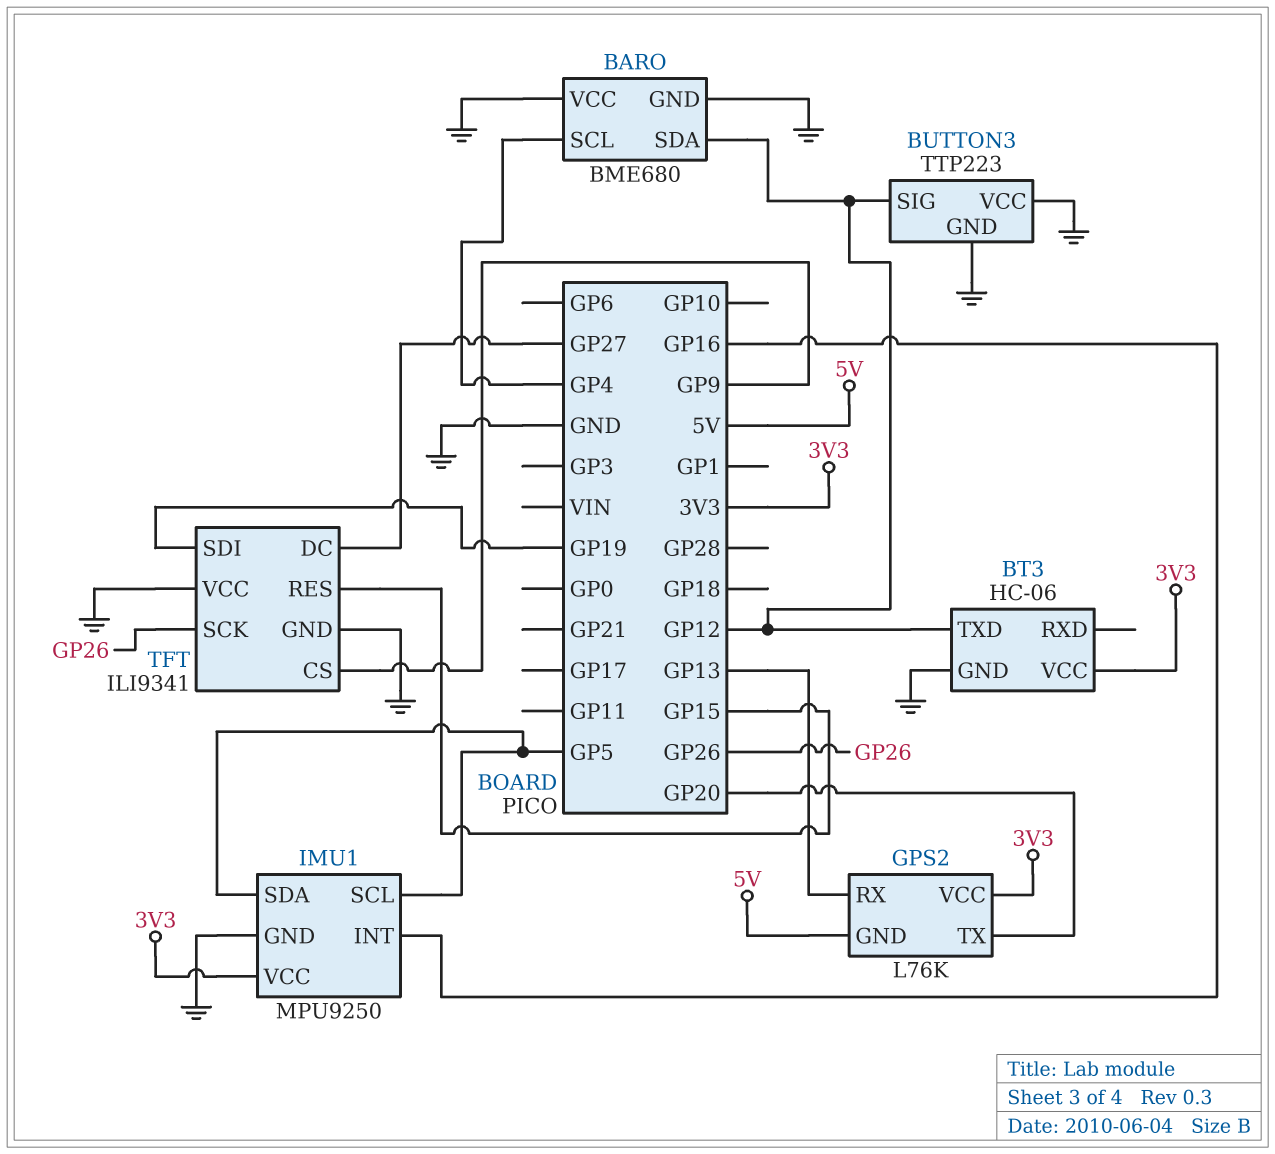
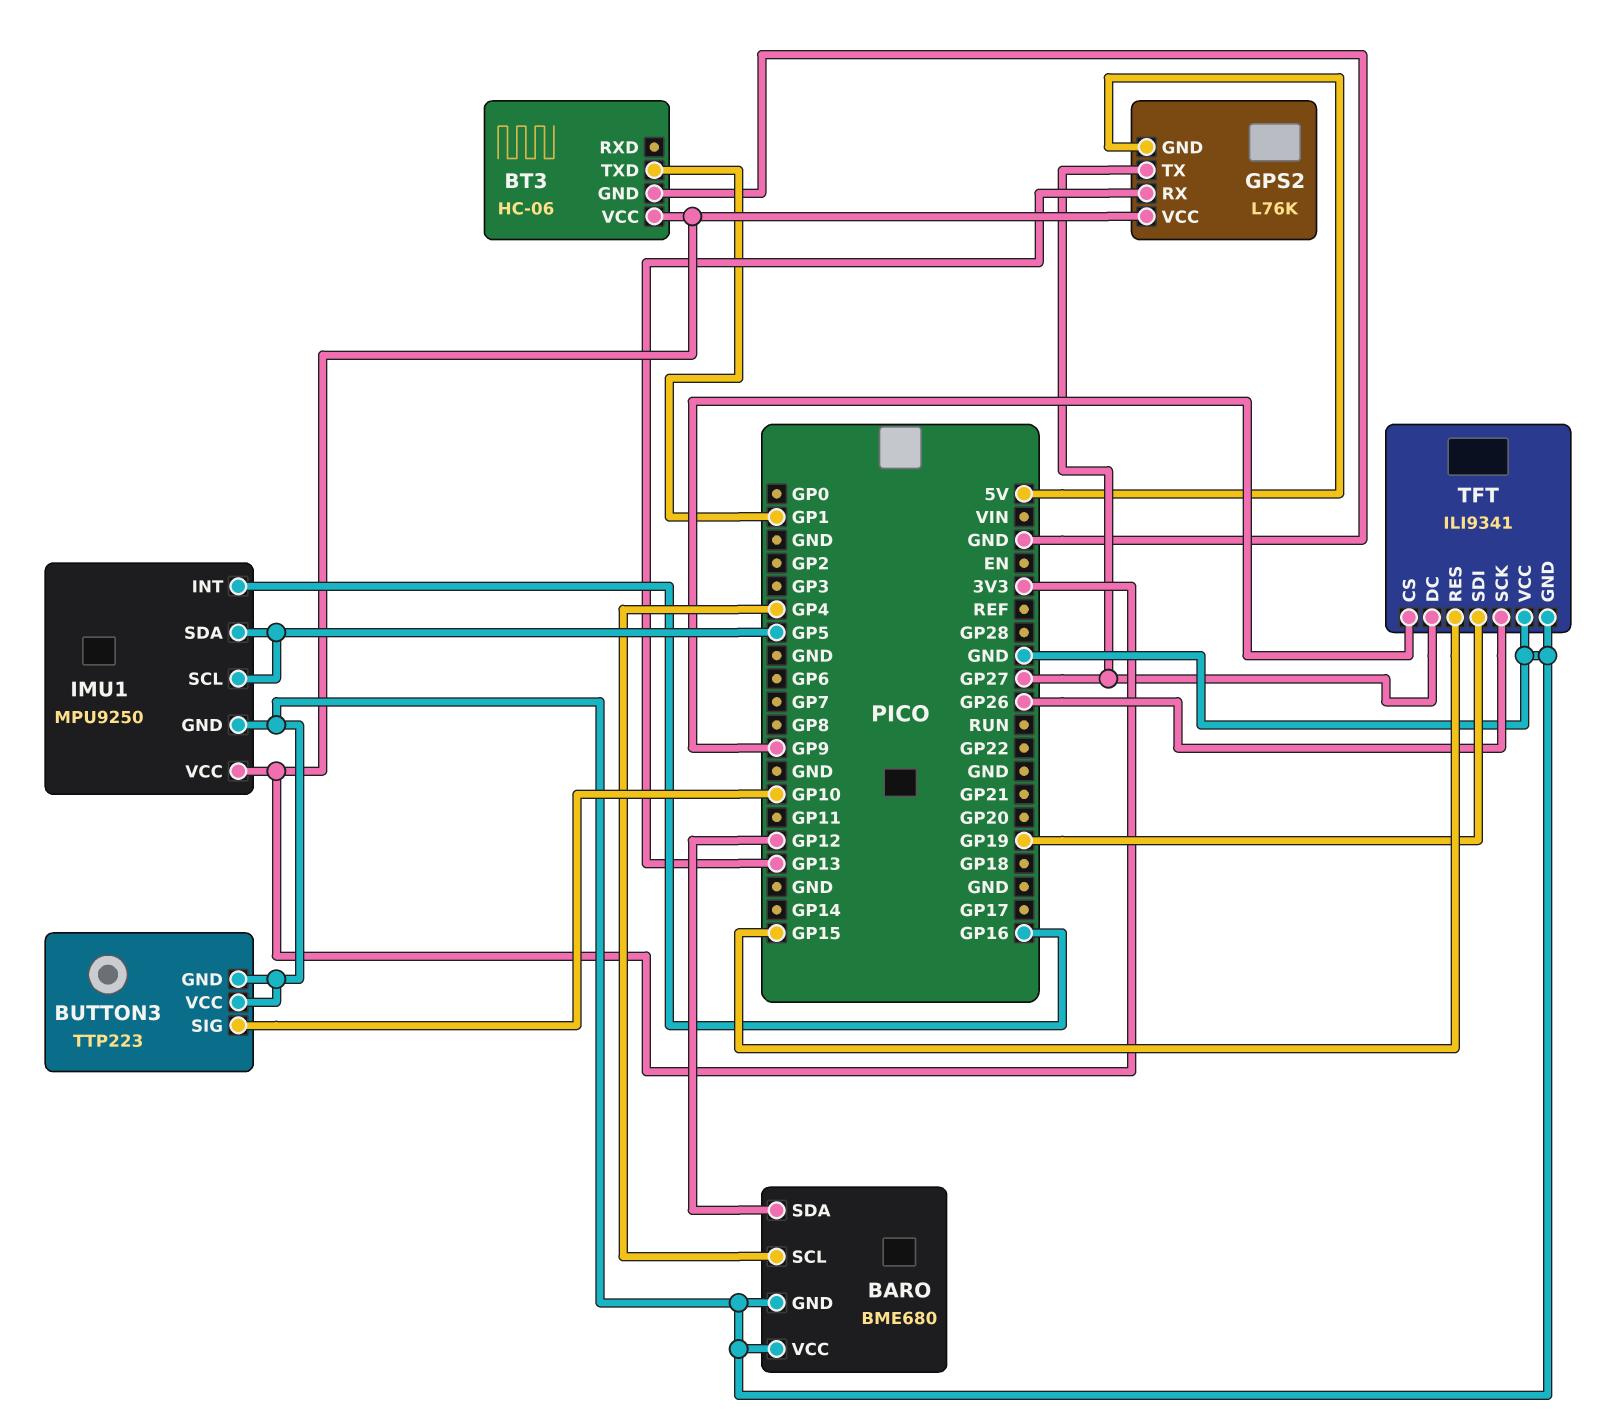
BT3 pin TXD: GP12 -> GP1
BUTTON3 pin SIG: GP12 -> GP10
GPS2 pin TX: GP20 -> GP27

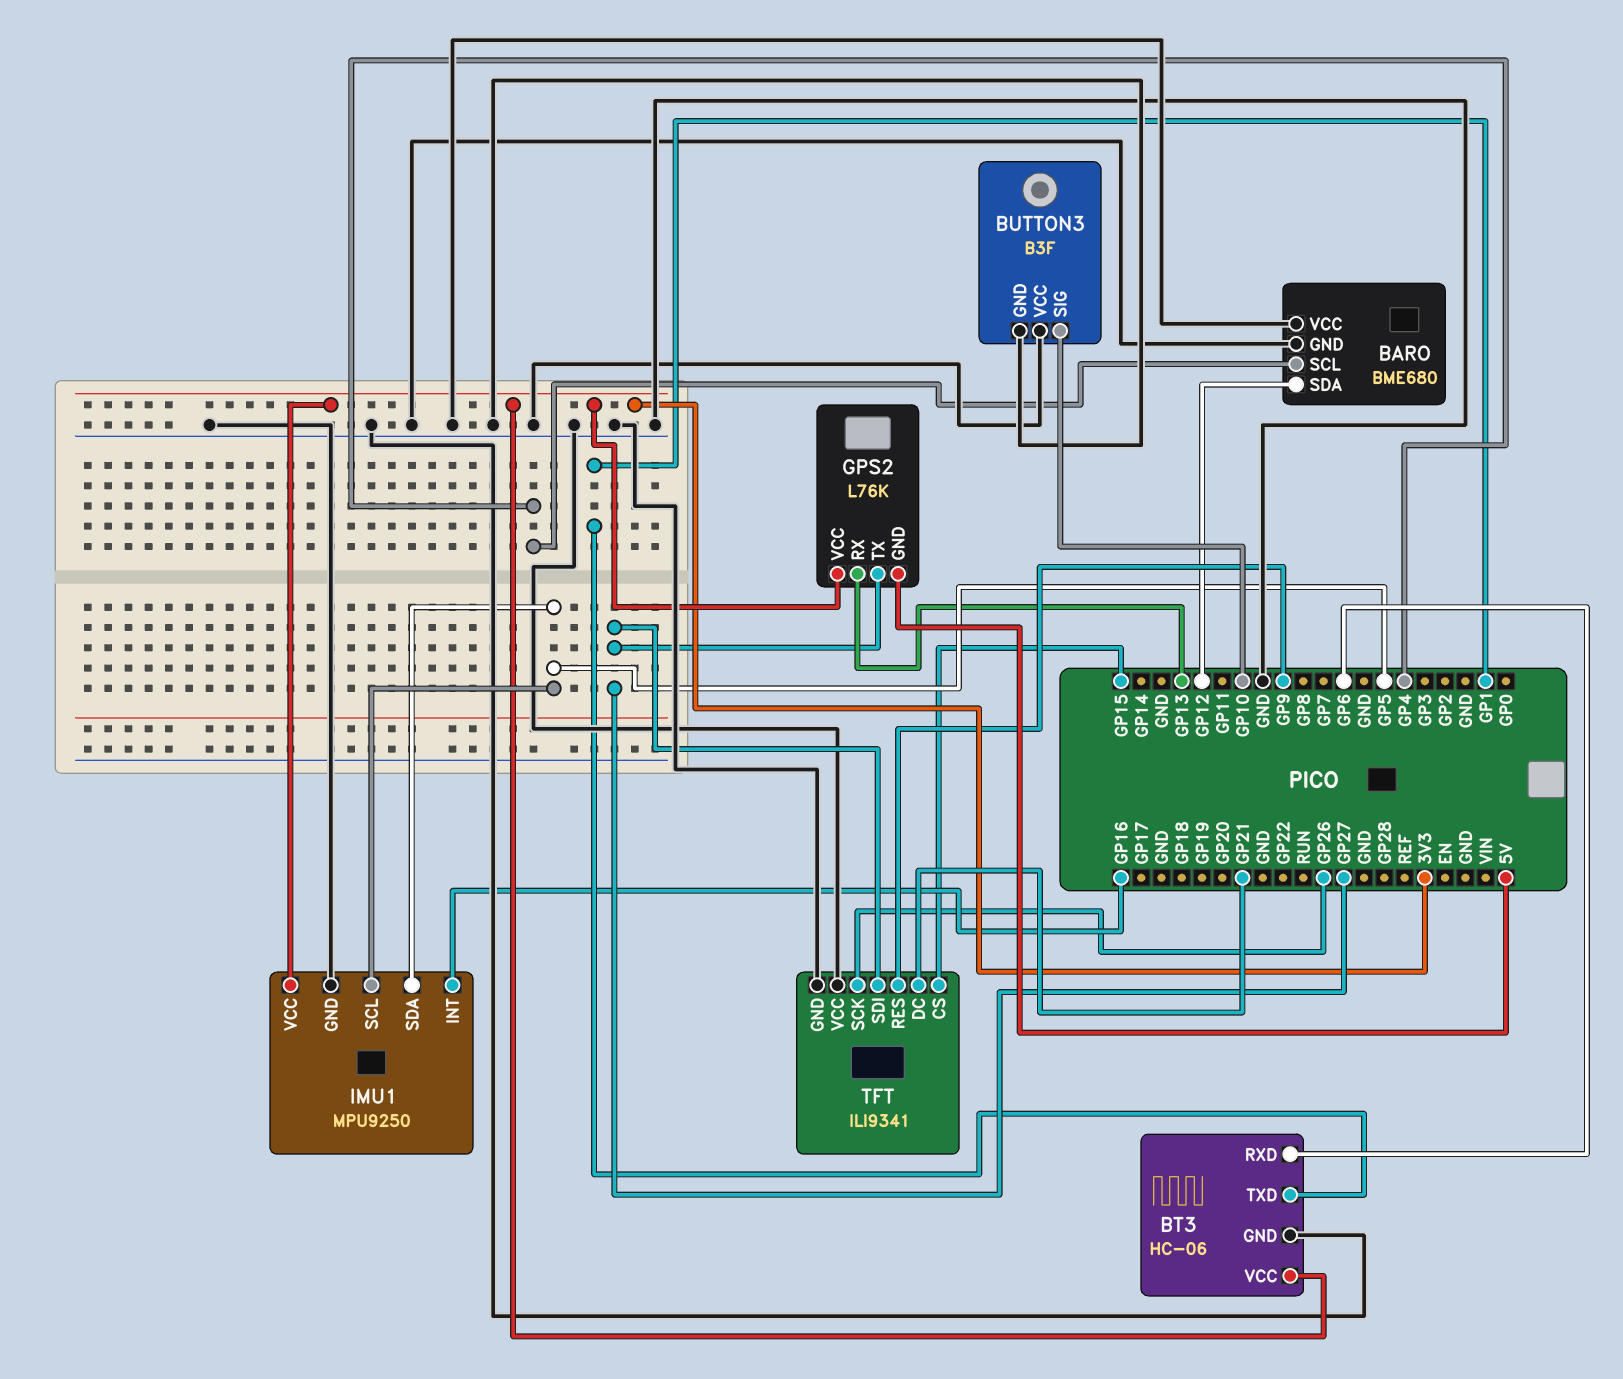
BT3 pin RXD: none -> GP6
BUTTON3: TTP223 -> B3F
TFT pin CS: GP9 -> GP15
TFT pin DC: GP27 -> GP21
TFT pin RES: GP15 -> GP9
TFT pin SDI: GP19 -> GP27

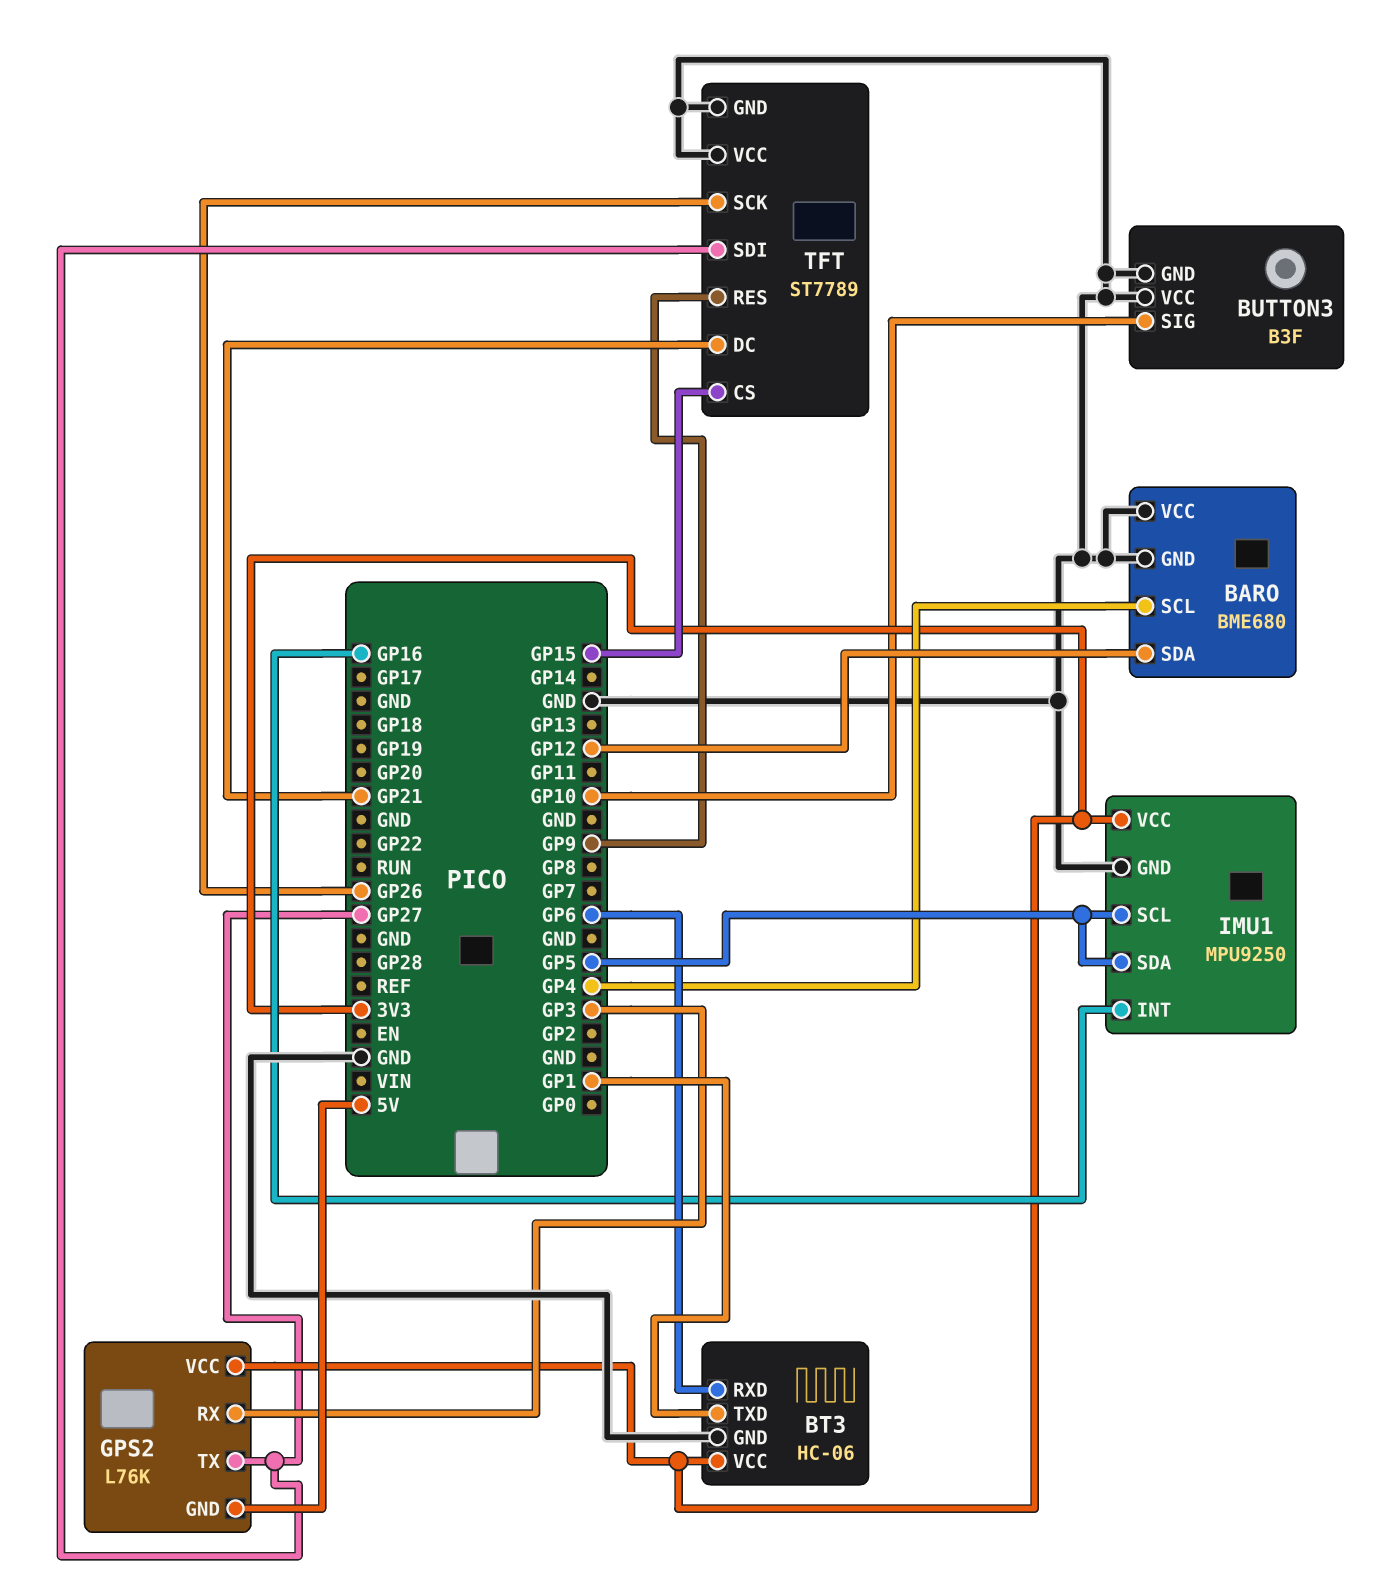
GPS2 pin RX: GP13 -> GP3
TFT: ILI9341 -> ST7789

